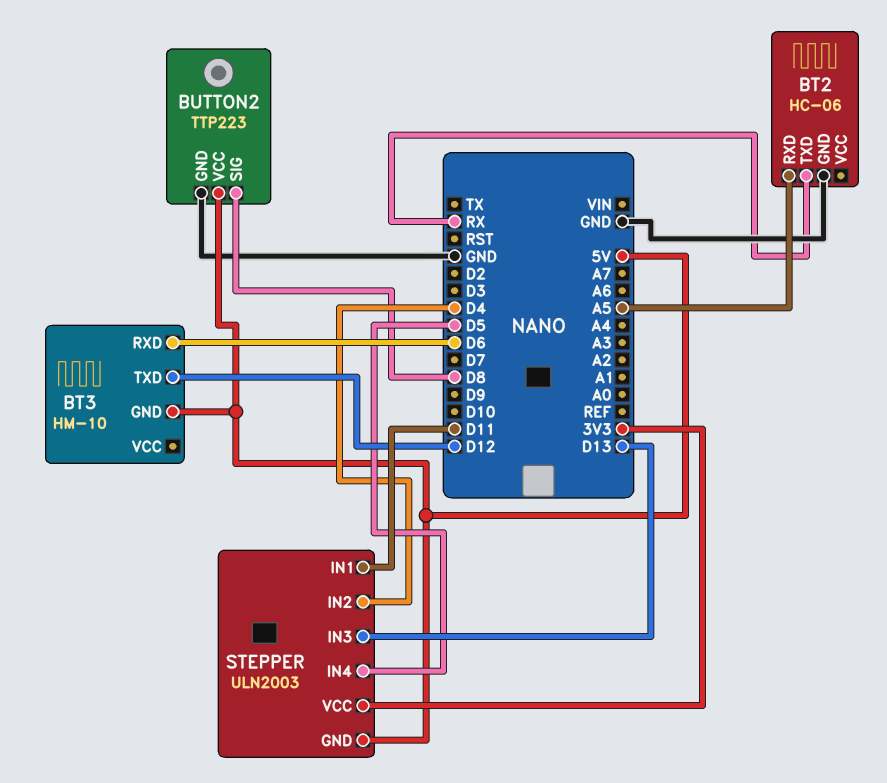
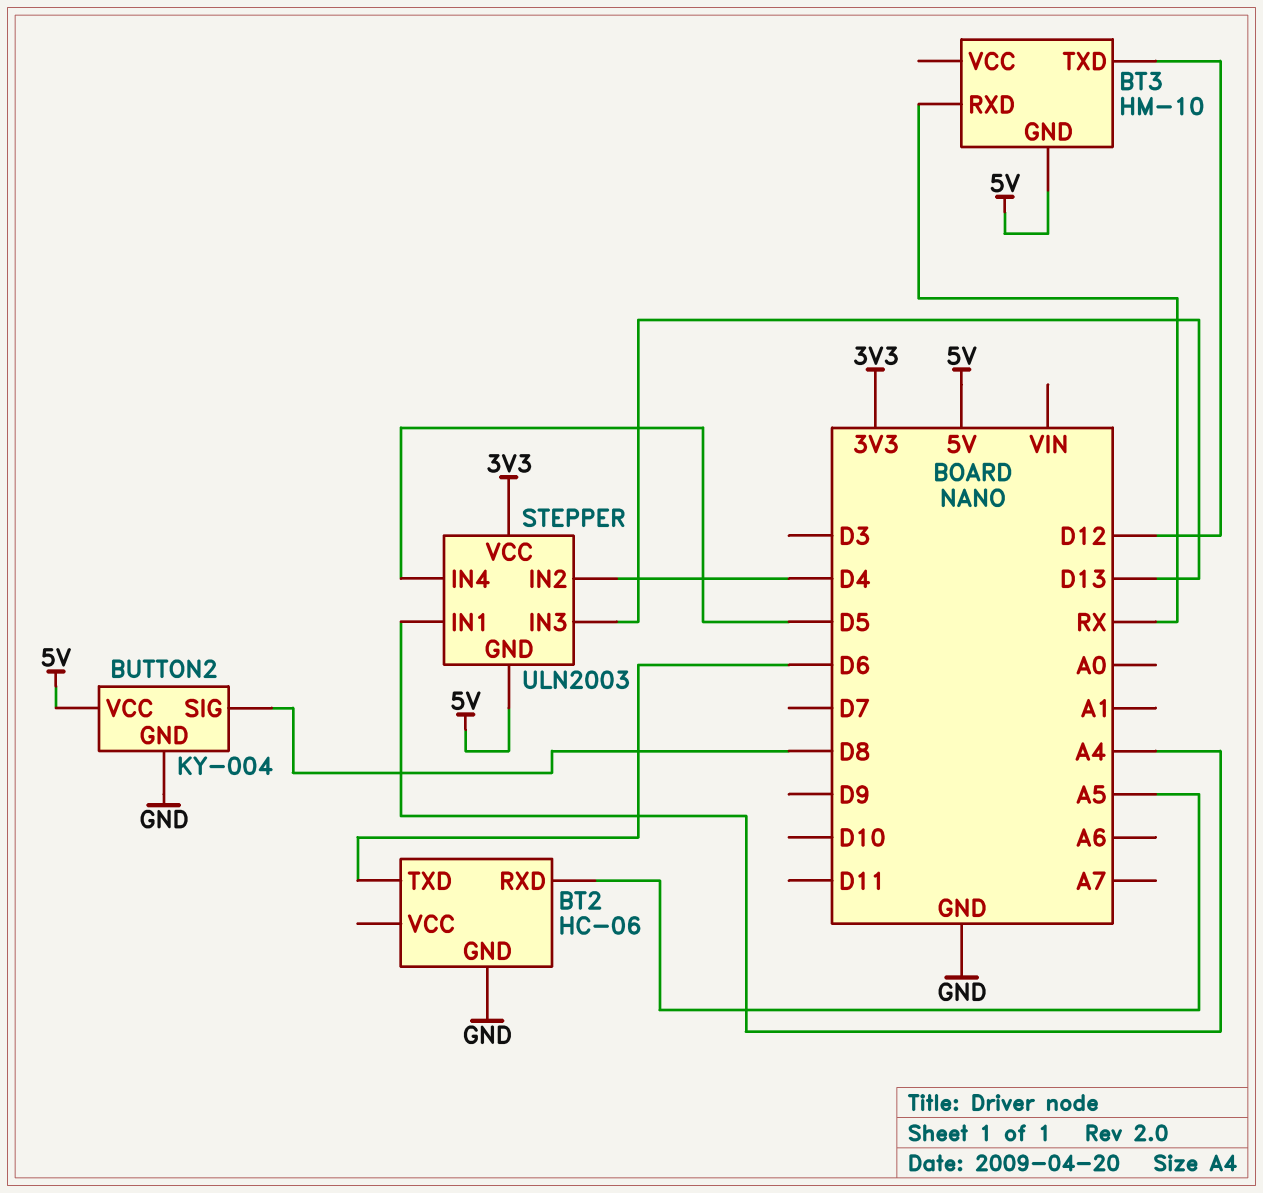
BT2 pin TXD: RX -> D6
BT3 pin RXD: D6 -> RX
BUTTON2: TTP223 -> KY-004
STEPPER pin IN1: D11 -> A4

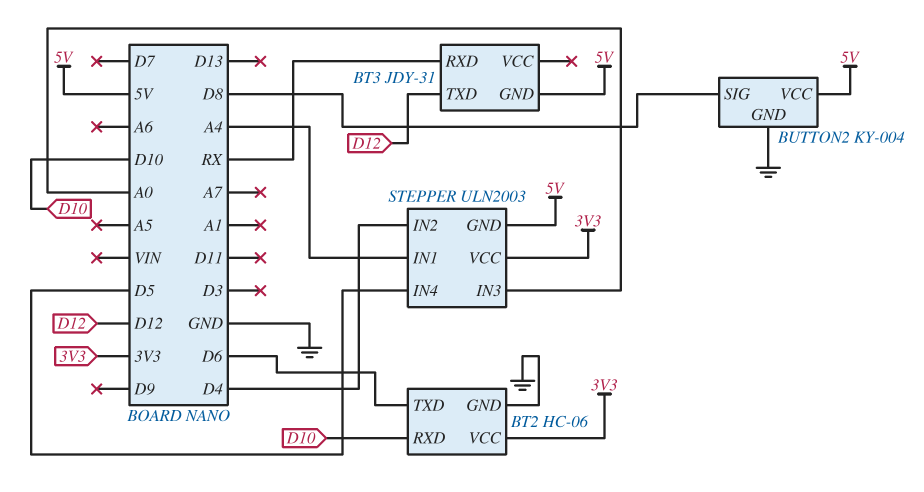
BT2 pin RXD: A5 -> D10
BT2 pin VCC: none -> 3V3
BT3: HM-10 -> JDY-31
STEPPER pin IN3: D13 -> A0

